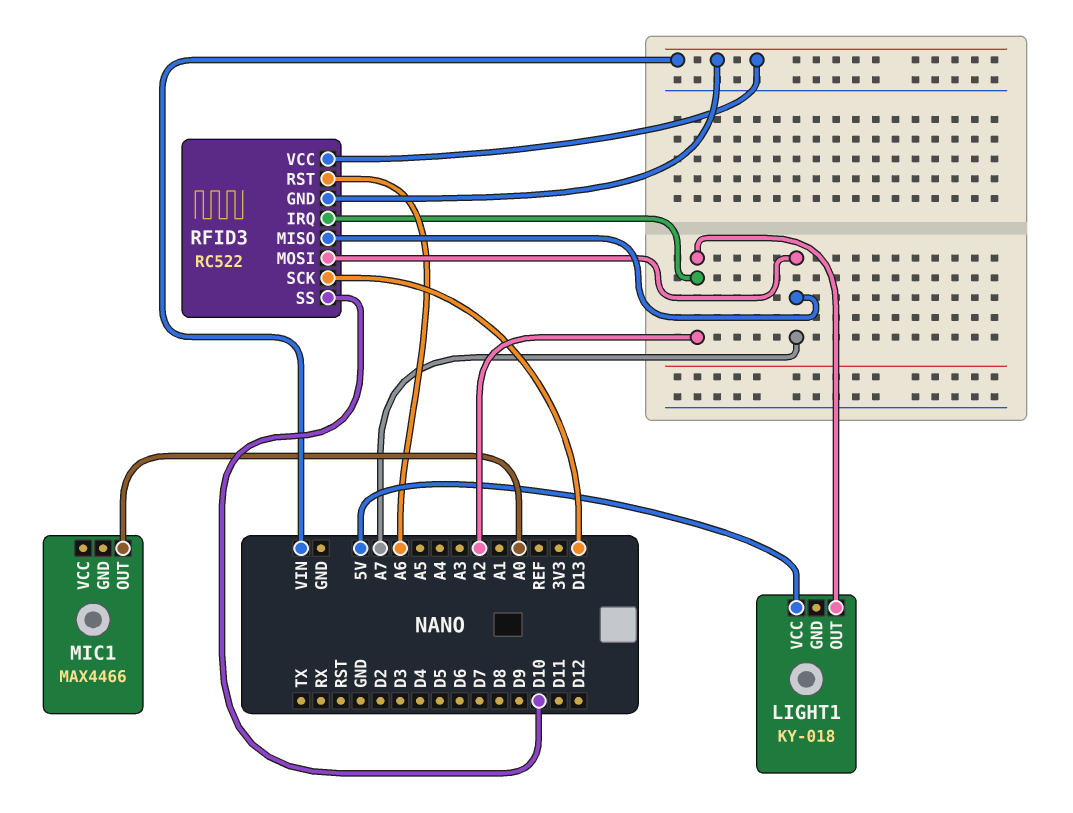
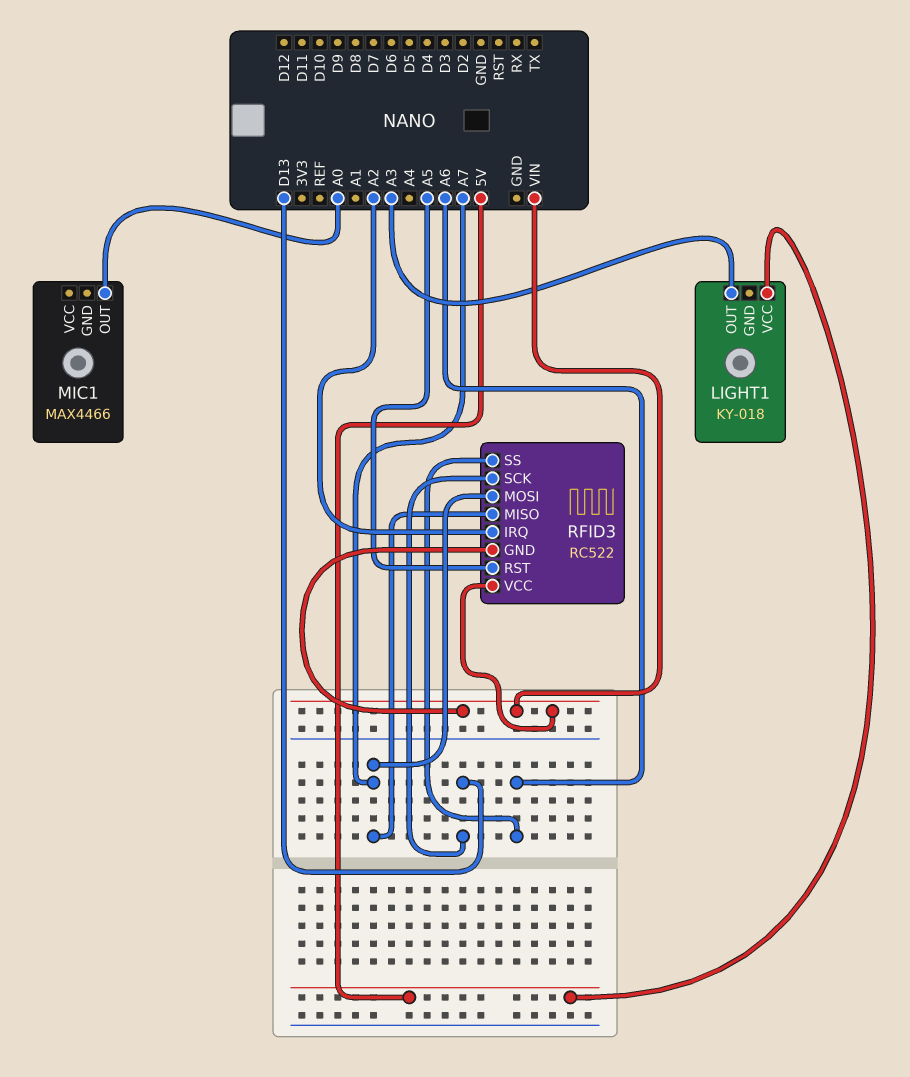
LIGHT1 pin OUT: A2 -> A3
RFID3 pin RST: A6 -> A5
RFID3 pin SS: D10 -> A6

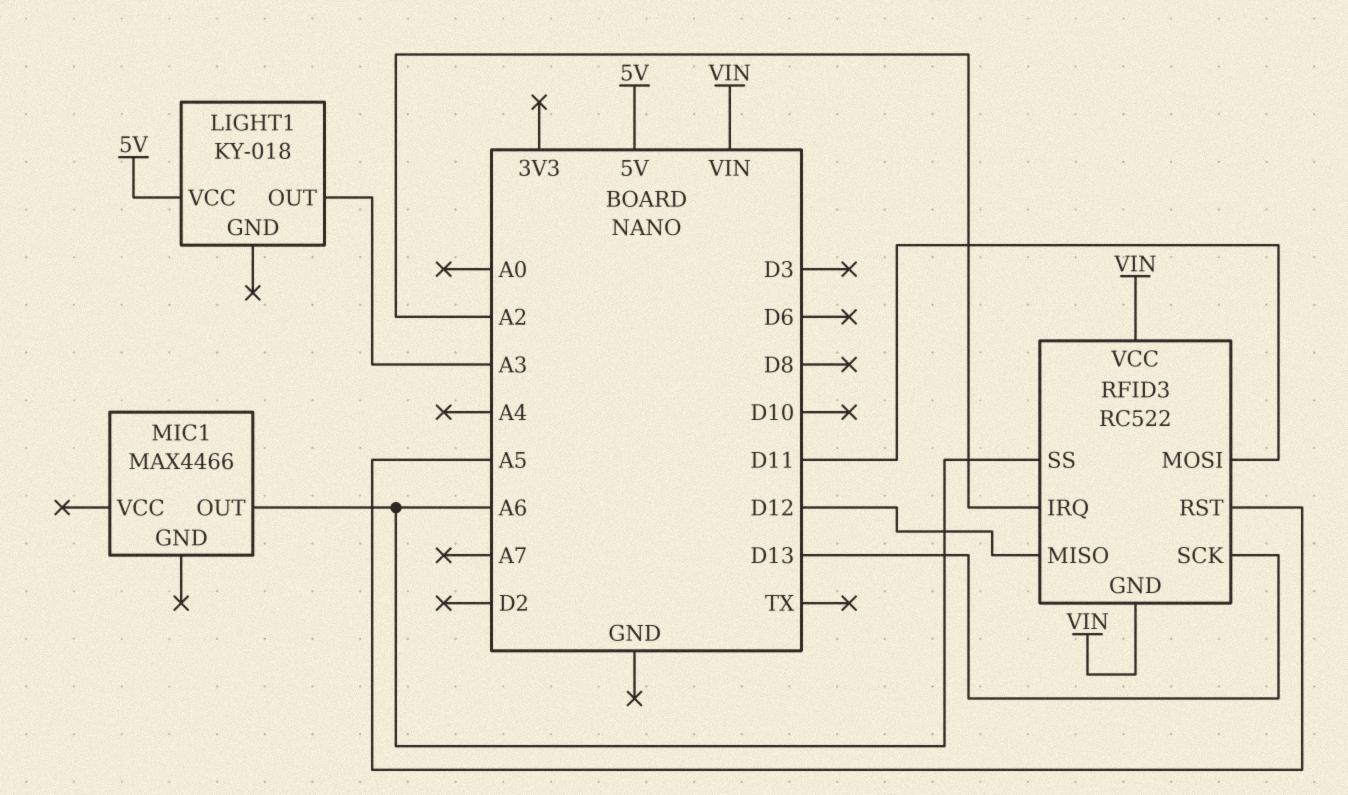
MIC1 pin OUT: A0 -> A6
RFID3 pin MISO: A7 -> D12
RFID3 pin MOSI: A7 -> D11

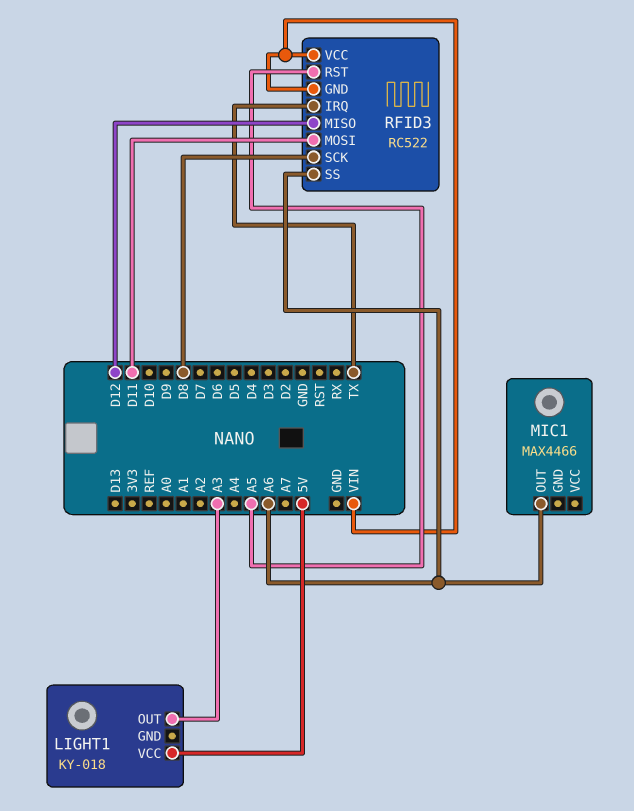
RFID3 pin IRQ: A2 -> TX
RFID3 pin SCK: D13 -> D8

